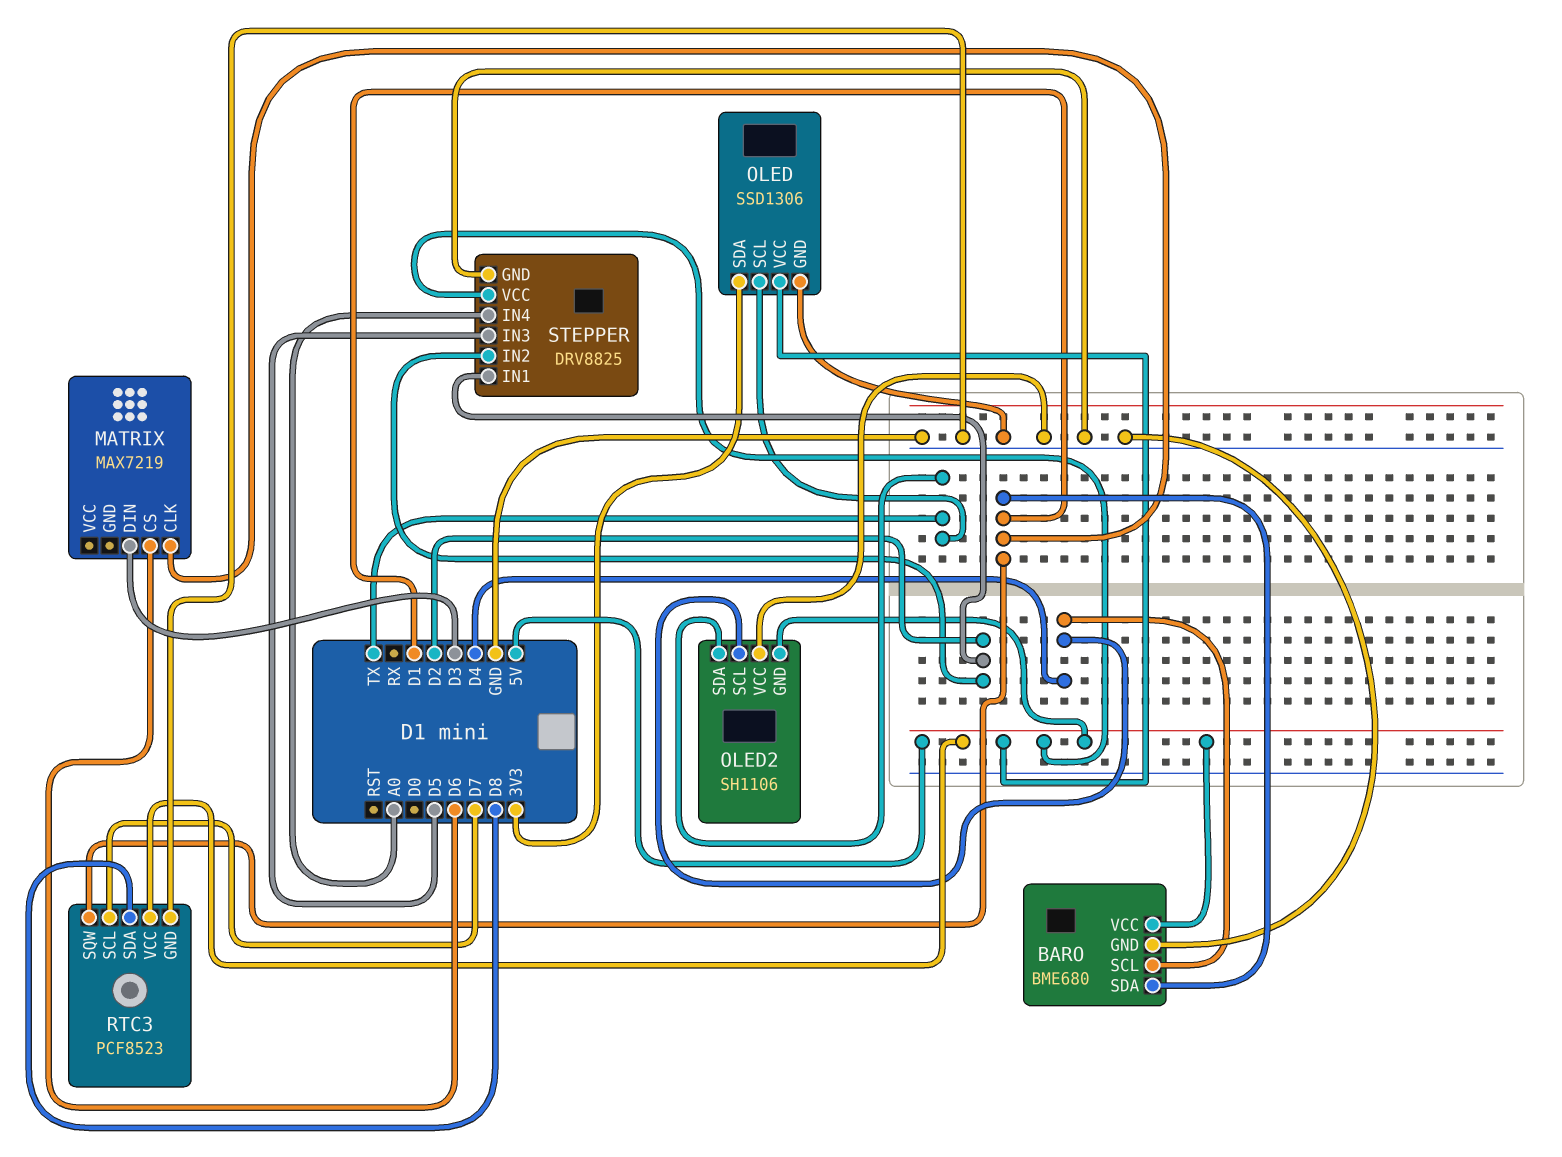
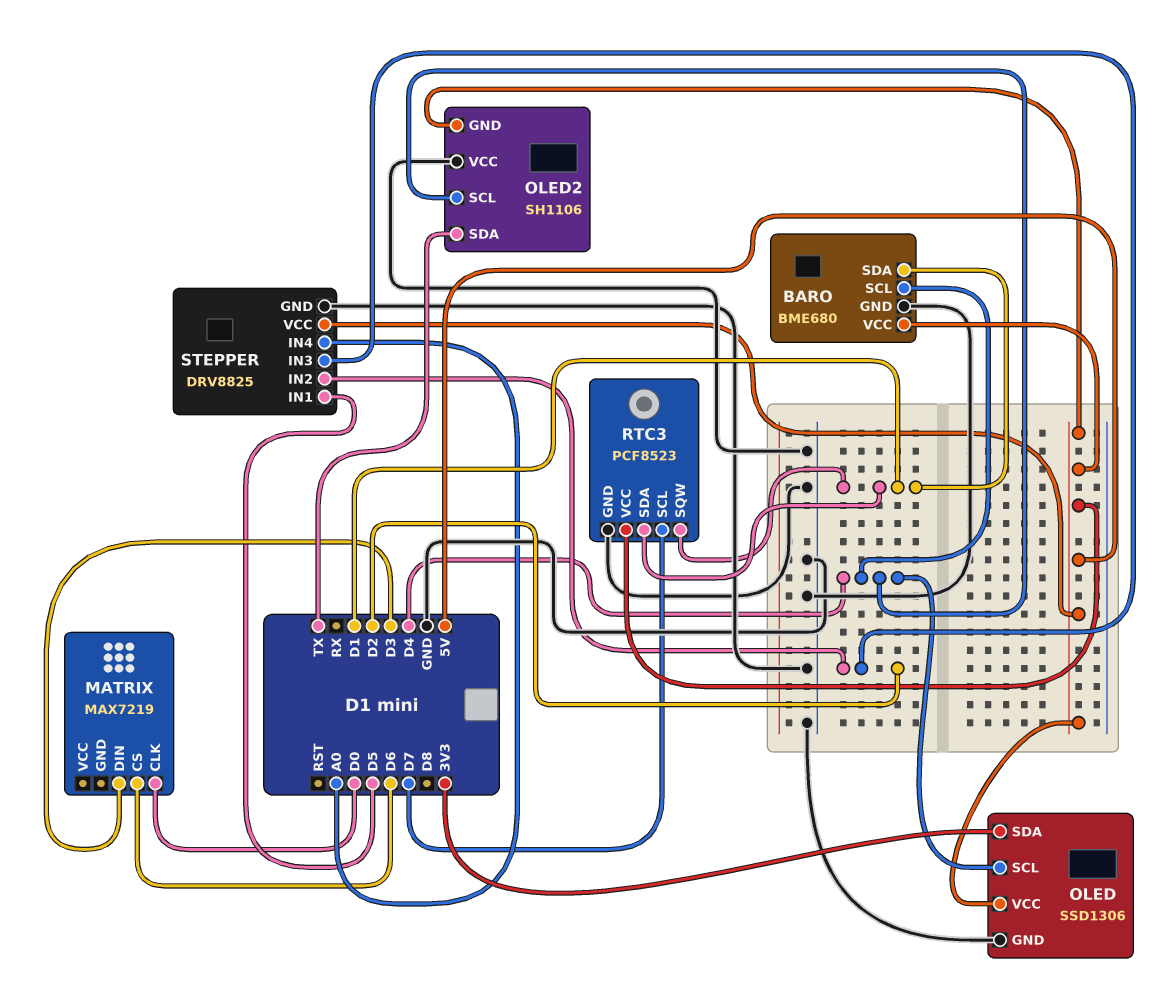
MATRIX pin CLK: D1 -> D0
OLED pin SCL: TX -> D4
RTC3 pin SDA: D8 -> D1
STEPPER pin IN1: D2 -> D5
STEPPER pin IN3: D5 -> D2

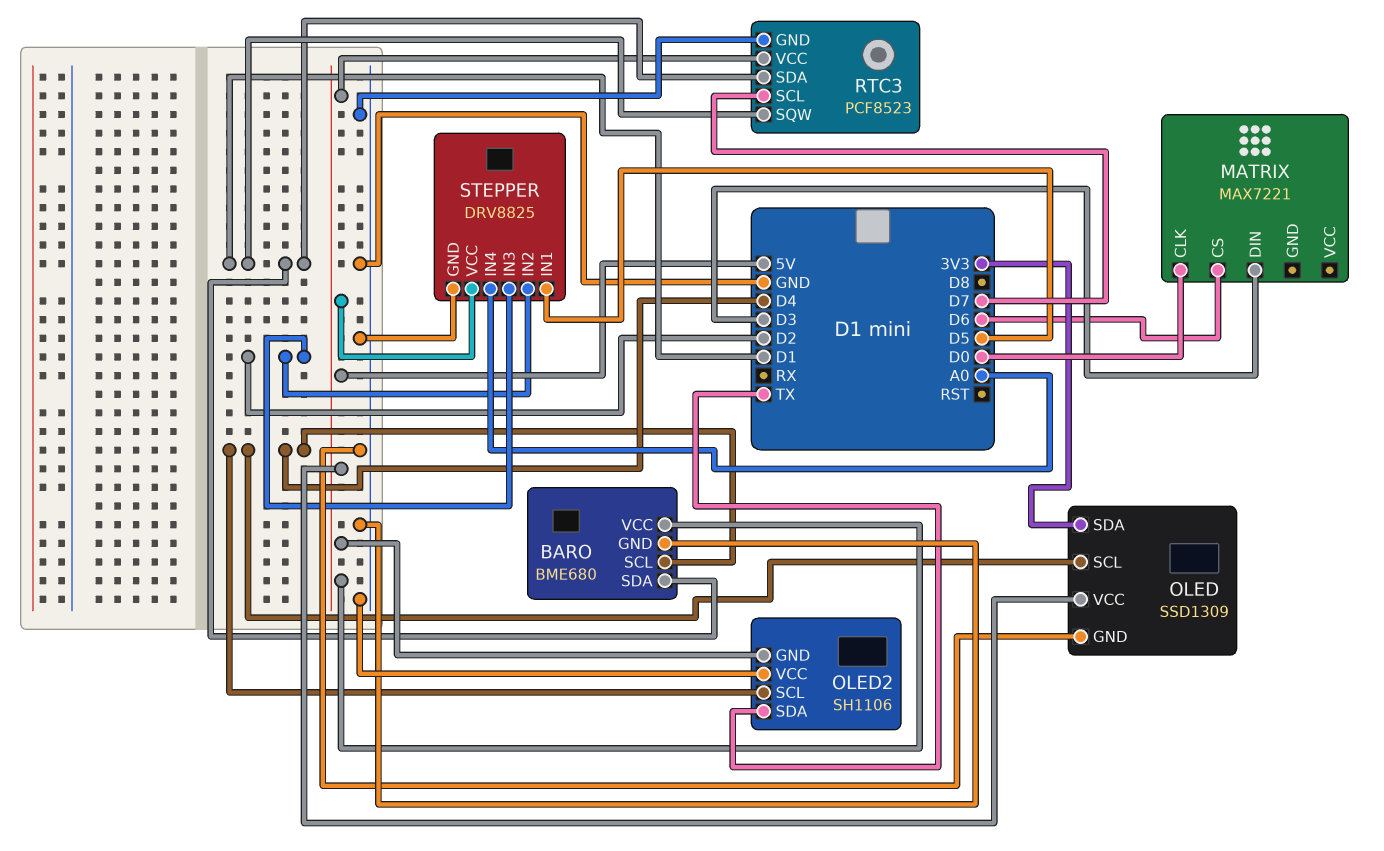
MATRIX: MAX7219 -> MAX7221
OLED: SSD1306 -> SSD1309

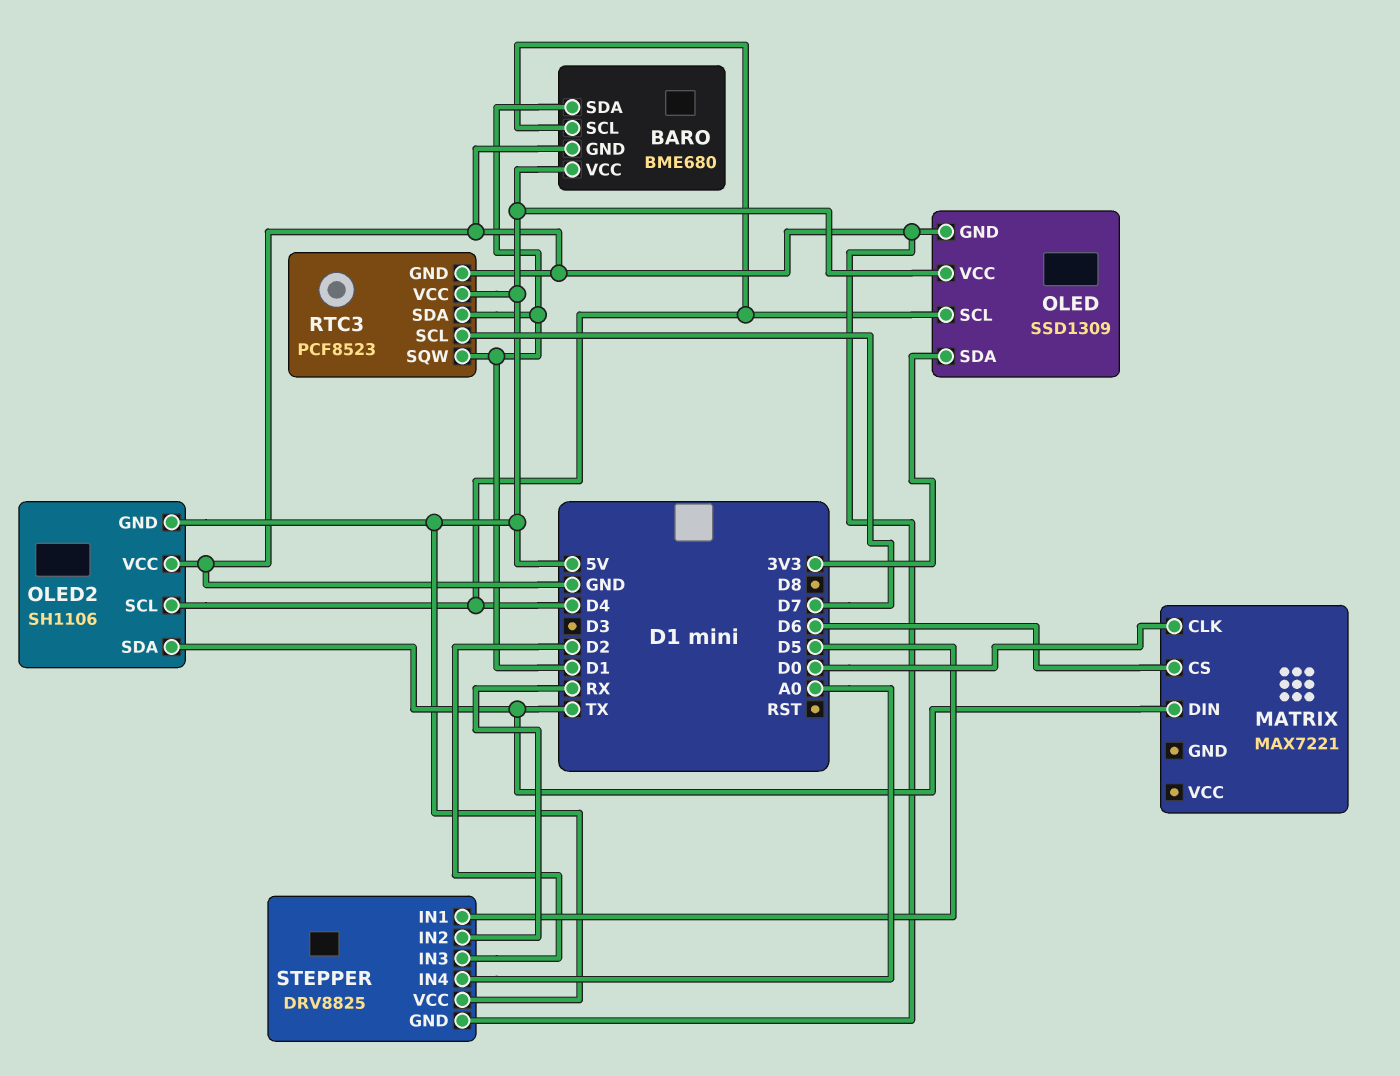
MATRIX pin DIN: D3 -> TX
STEPPER pin IN2: D2 -> RX

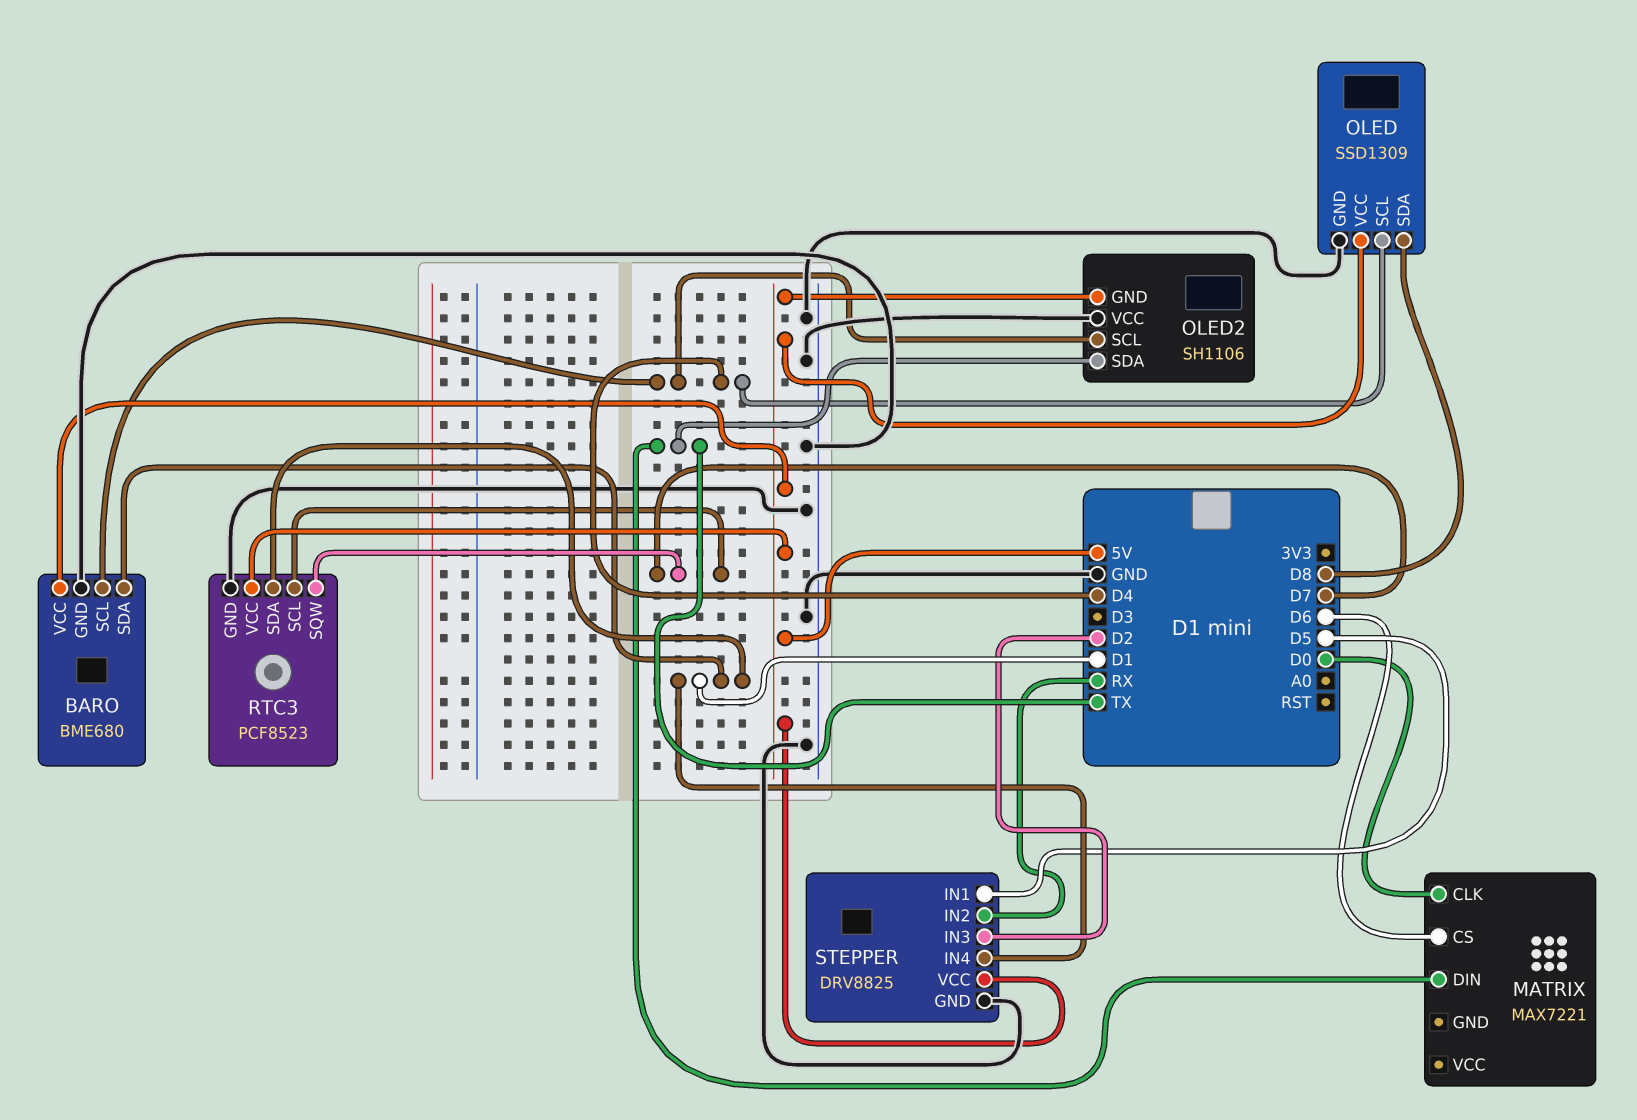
OLED pin SDA: 3V3 -> D8
RTC3 pin SQW: D1 -> D7
STEPPER pin IN4: A0 -> D1

